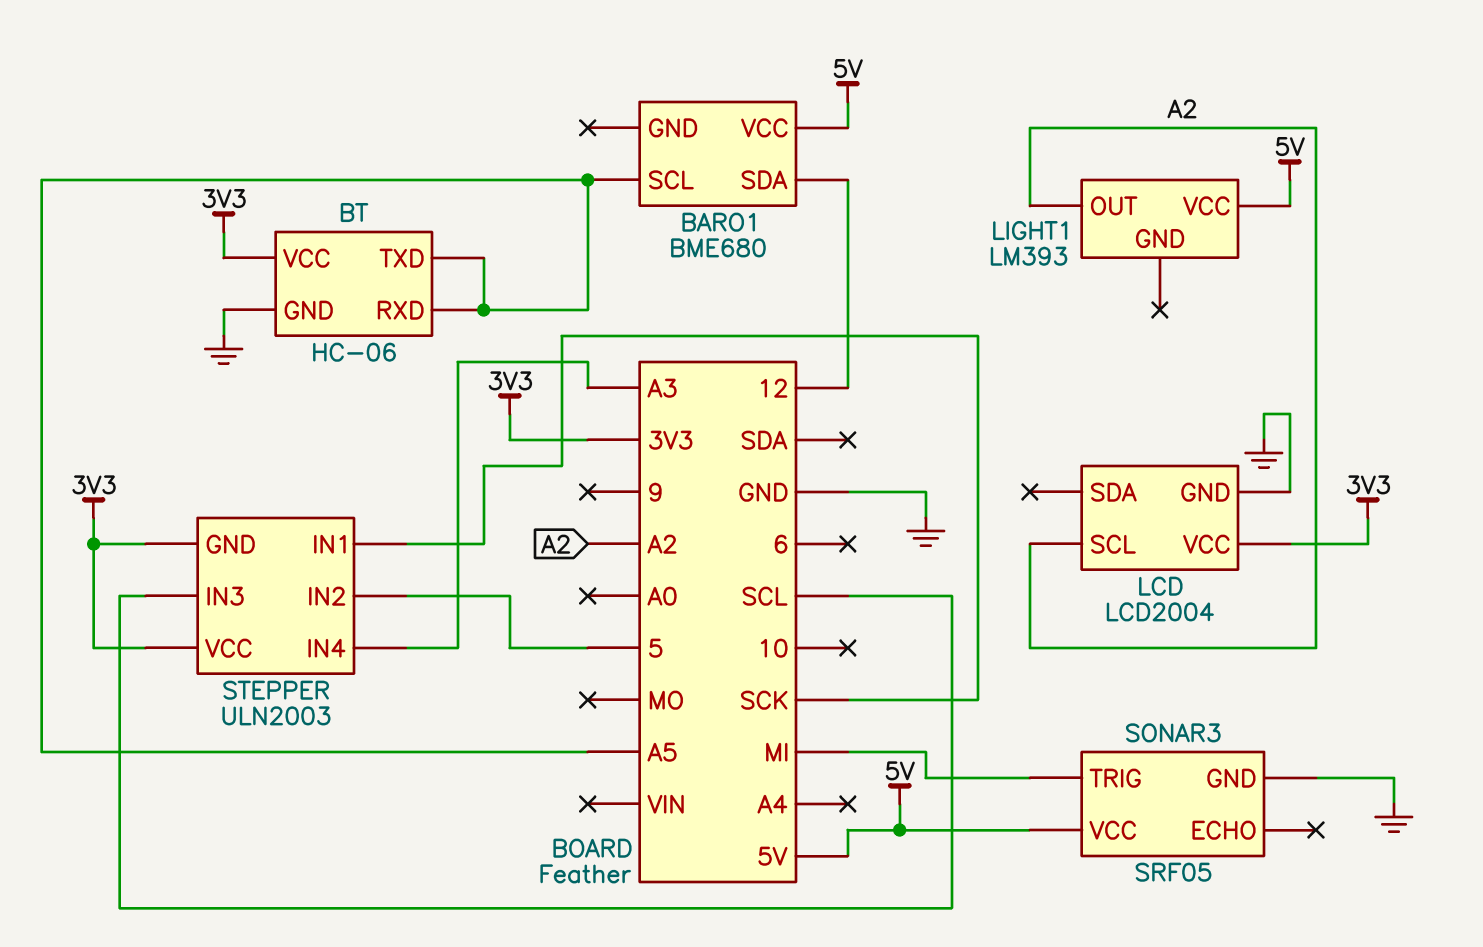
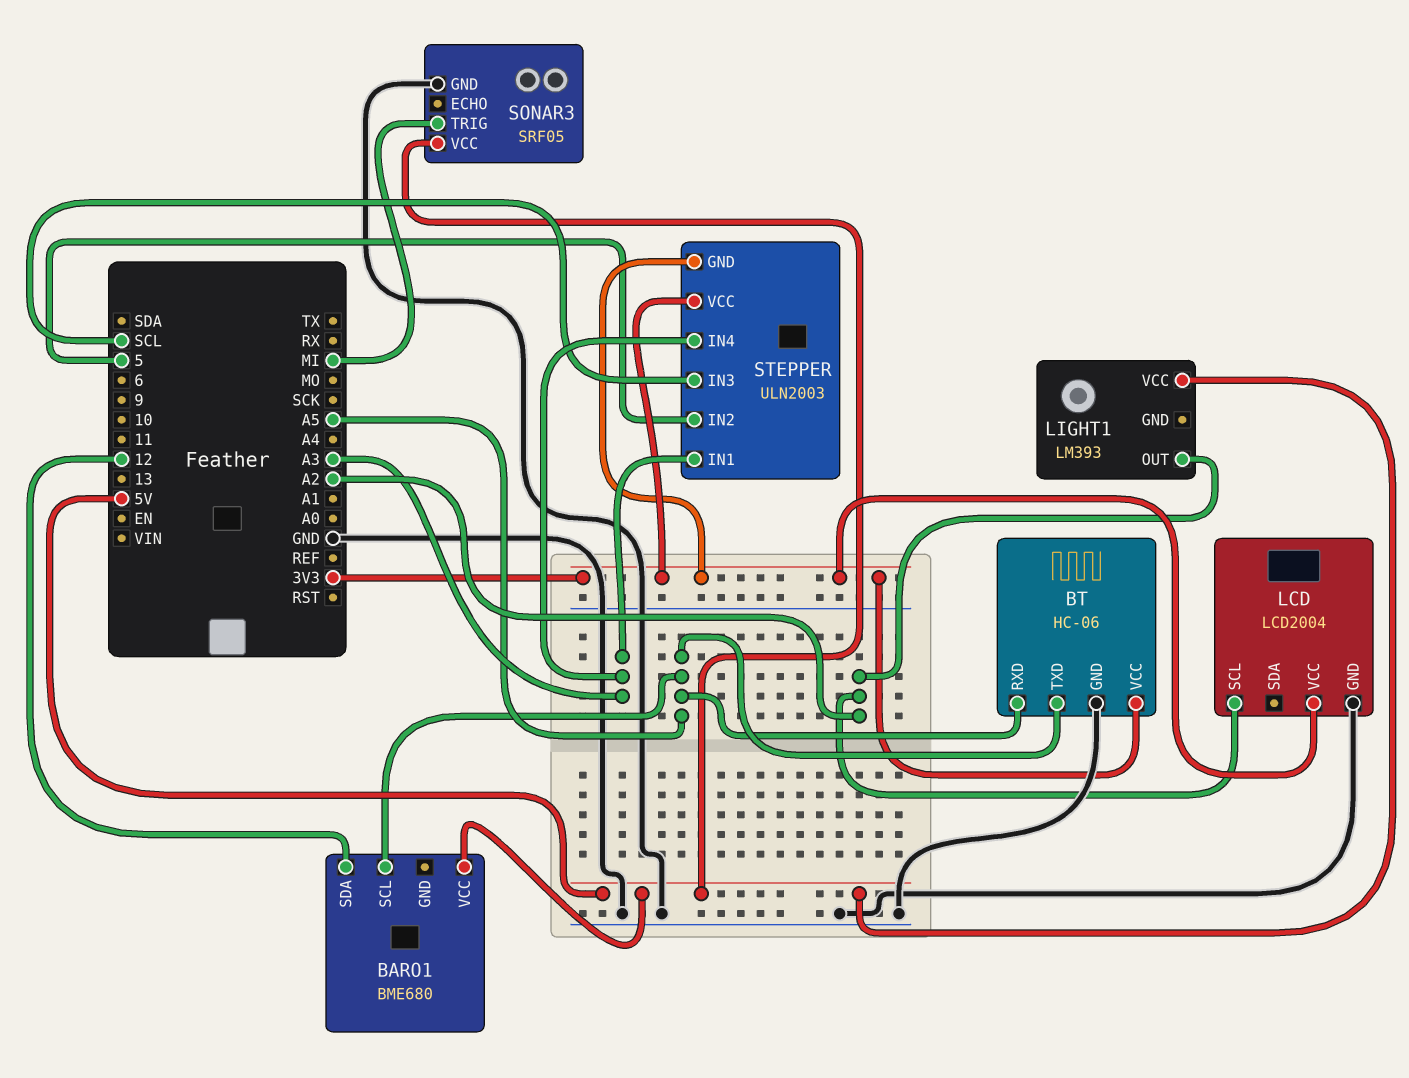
STEPPER pin IN1: SCK -> A3

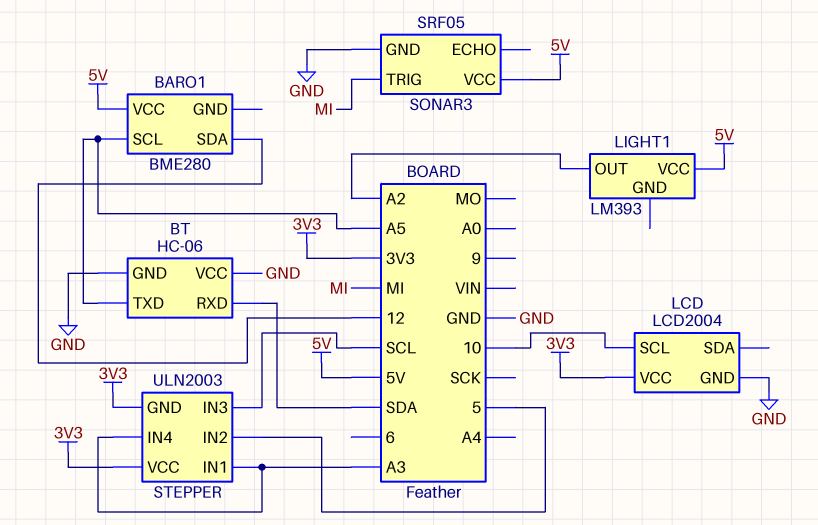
BARO1: BME680 -> BME280
BT pin RXD: A5 -> SDA
BT pin VCC: 3V3 -> GND
LCD pin SCL: A2 -> 10

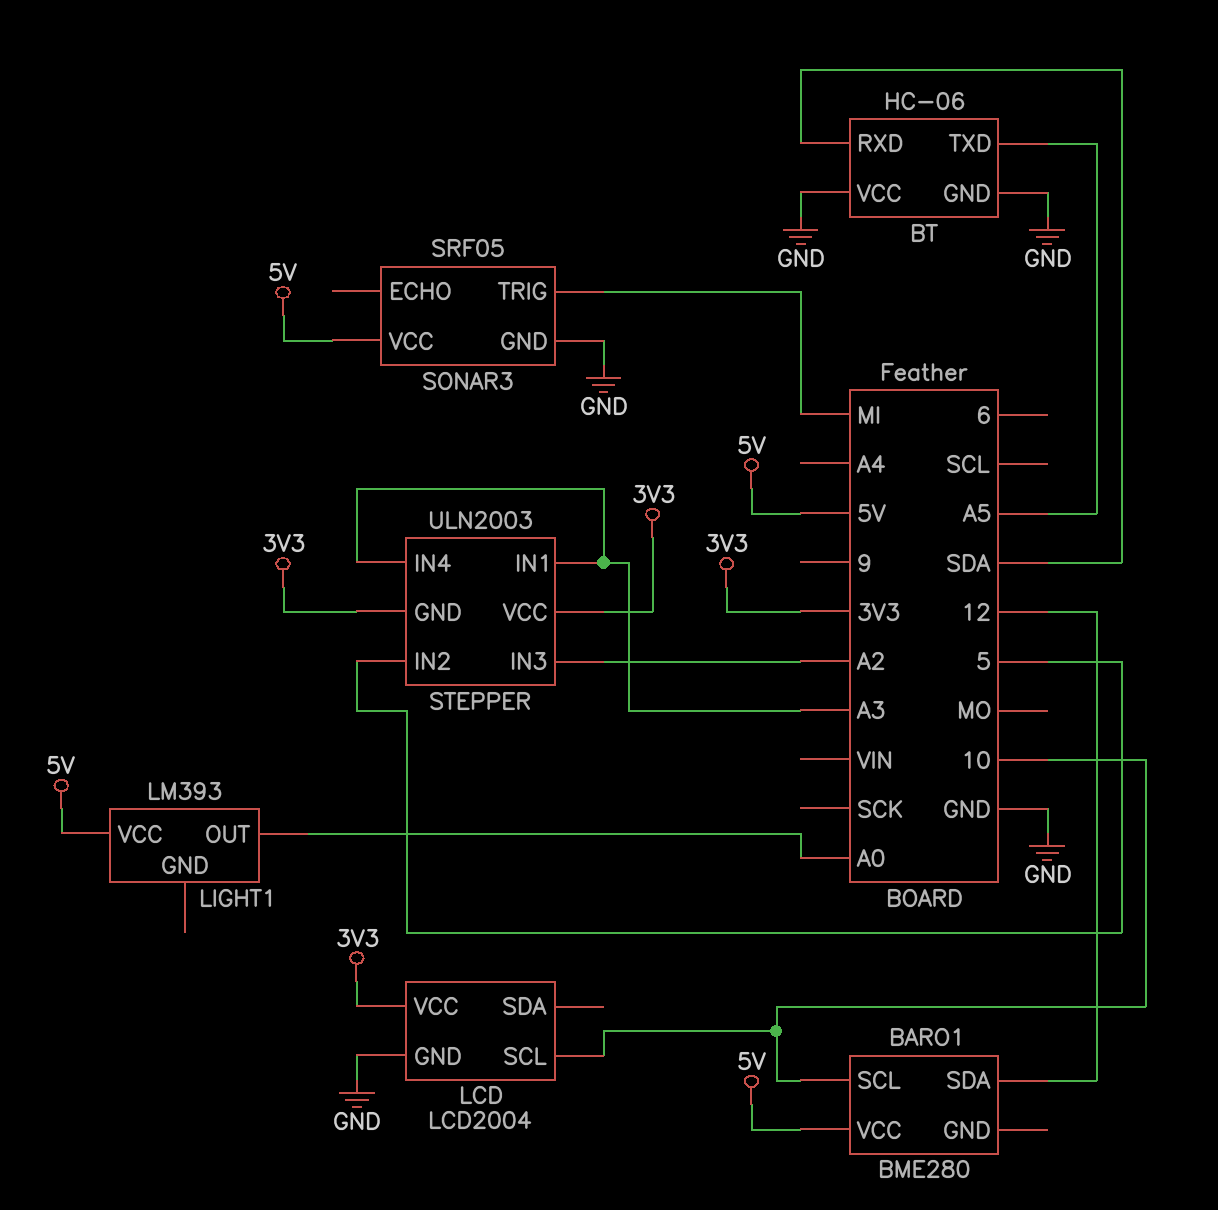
BARO1 pin SCL: A5 -> 10
LIGHT1 pin OUT: A2 -> A0
STEPPER pin IN3: SCL -> A2

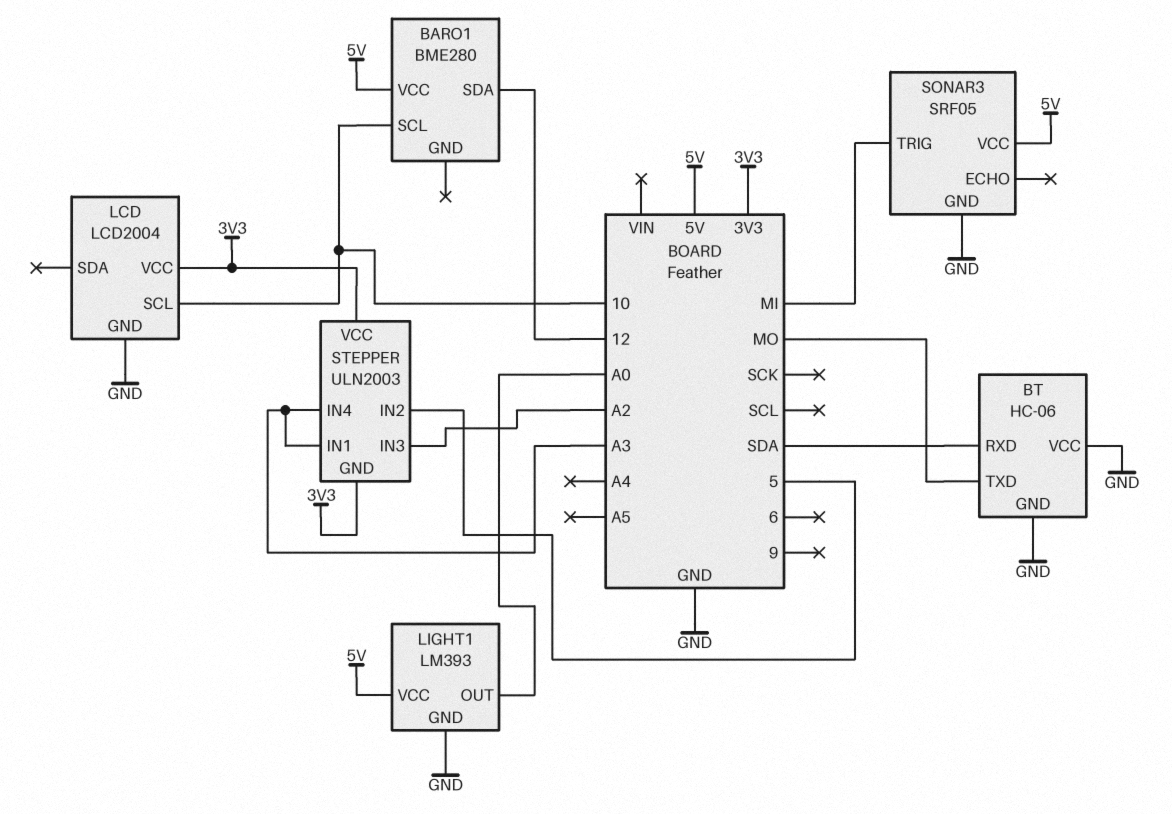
BT pin TXD: A5 -> MO
LIGHT1 pin GND: none -> GND

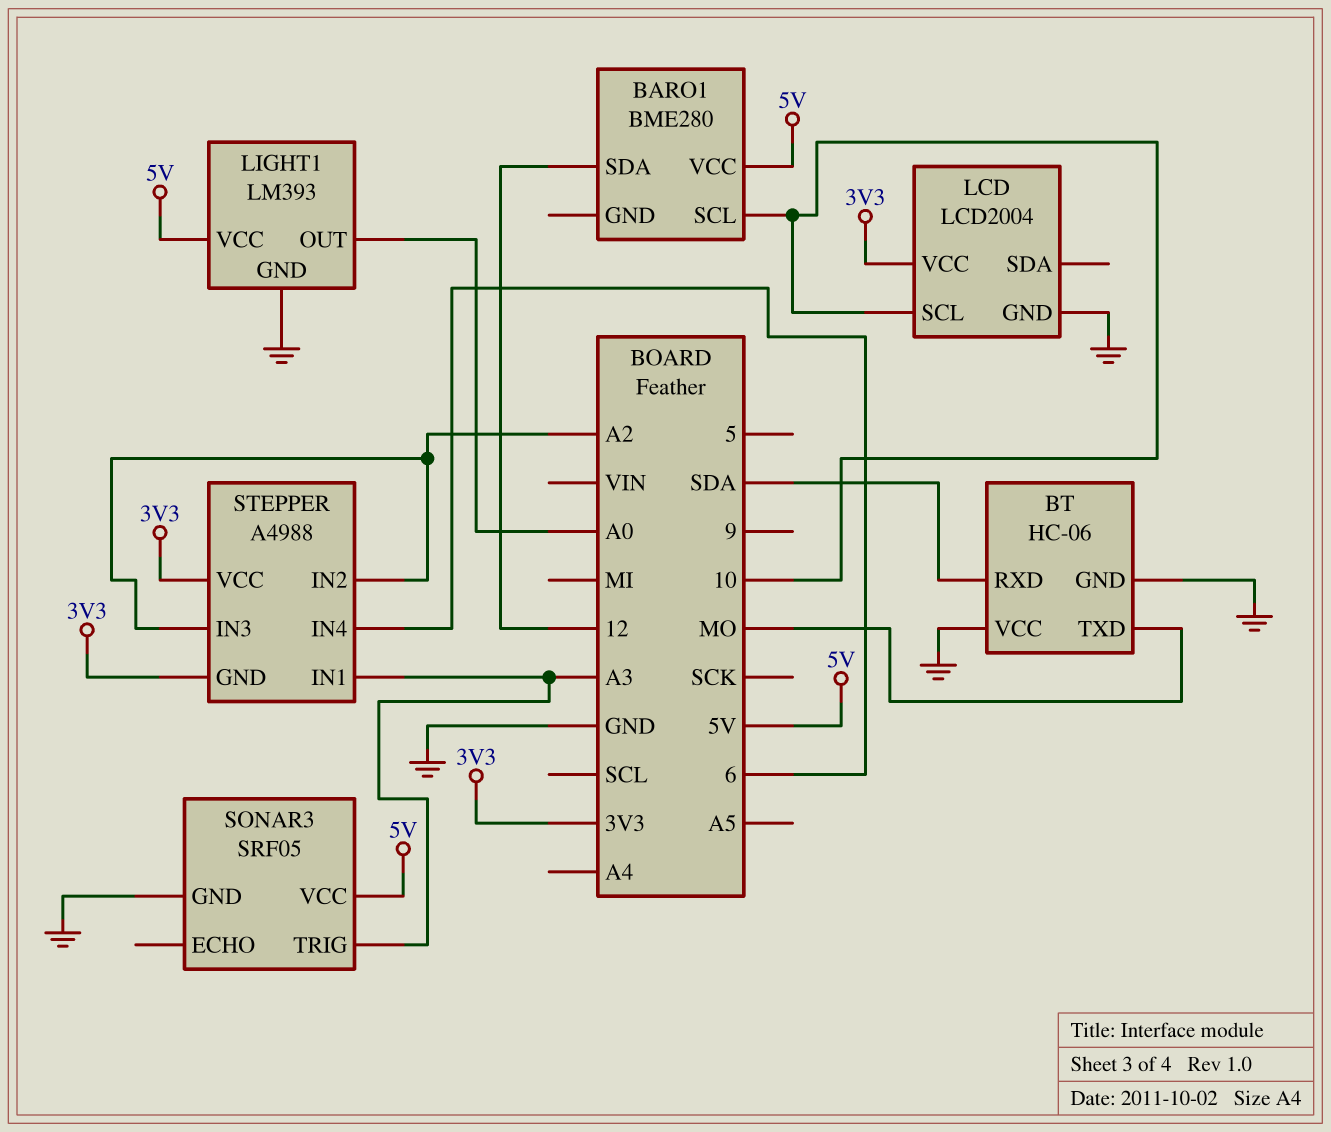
SONAR3 pin TRIG: MI -> A3
STEPPER: ULN2003 -> A4988
STEPPER pin IN2: 5 -> A2
STEPPER pin IN4: A3 -> 6

